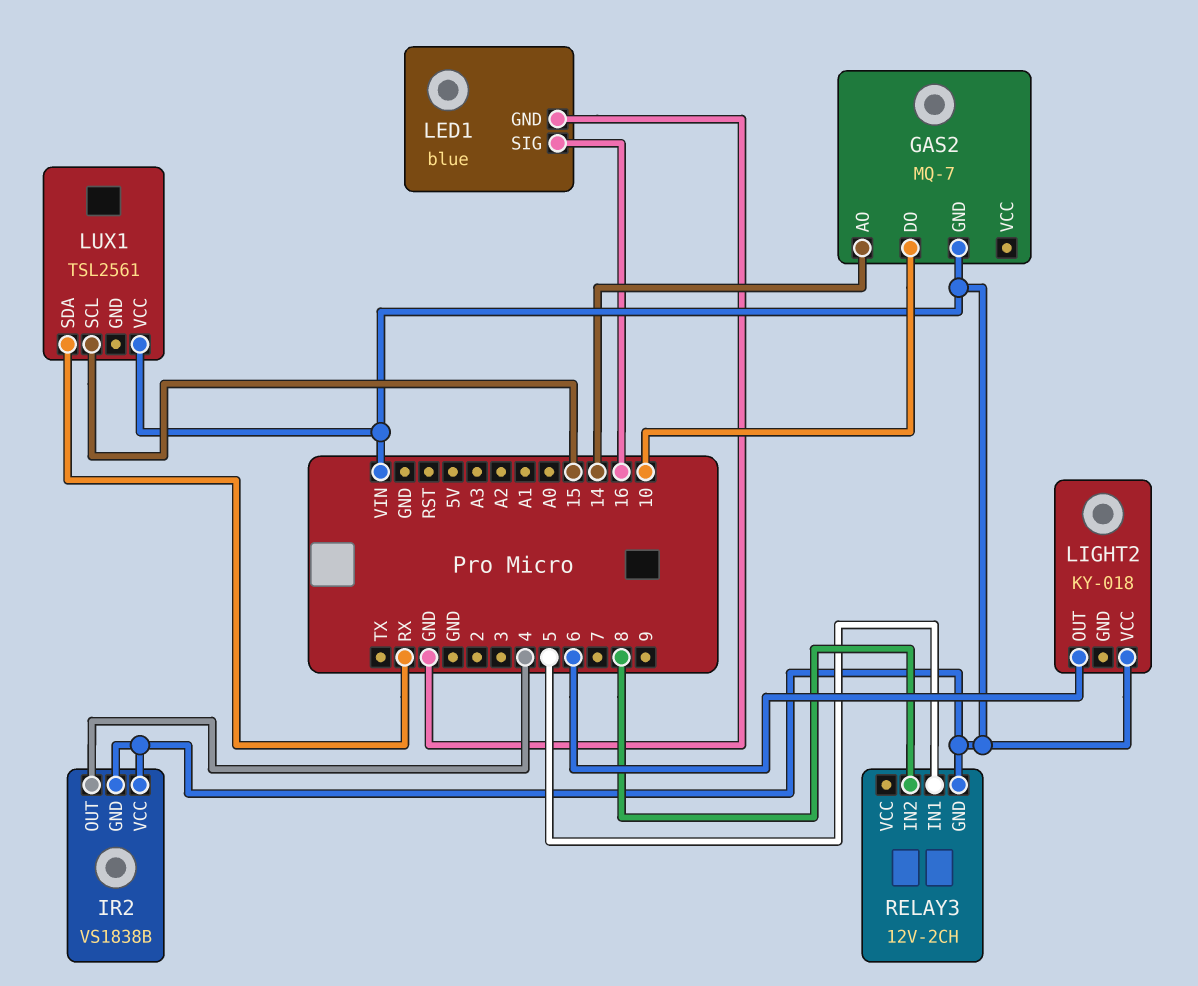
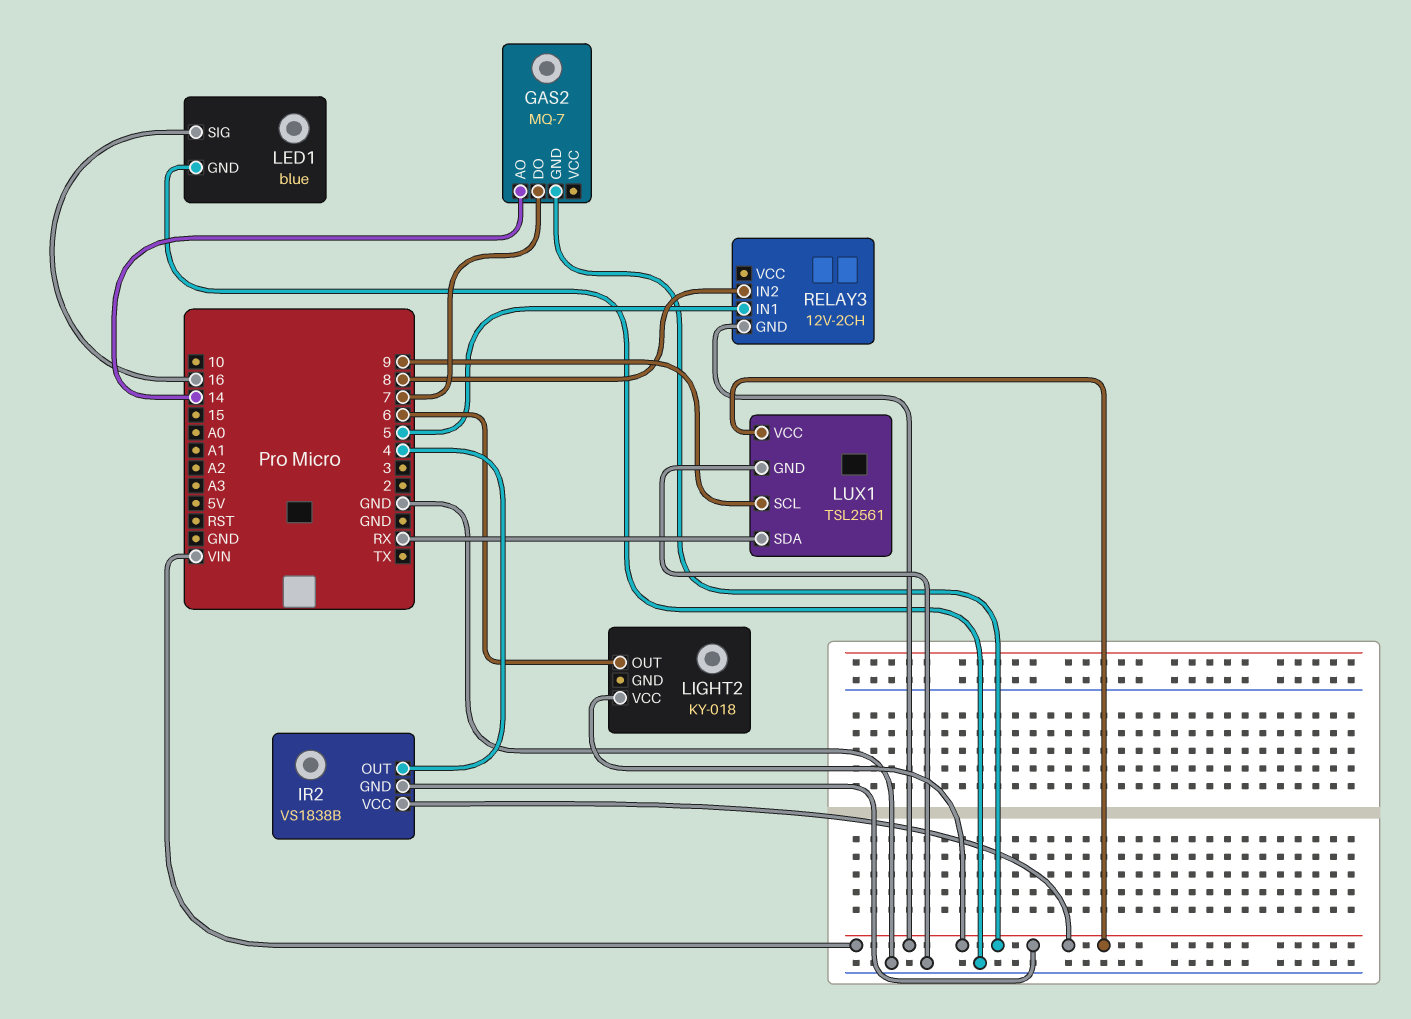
GAS2 pin DO: 10 -> 7
LUX1 pin GND: none -> GND
LUX1 pin SCL: 15 -> 9

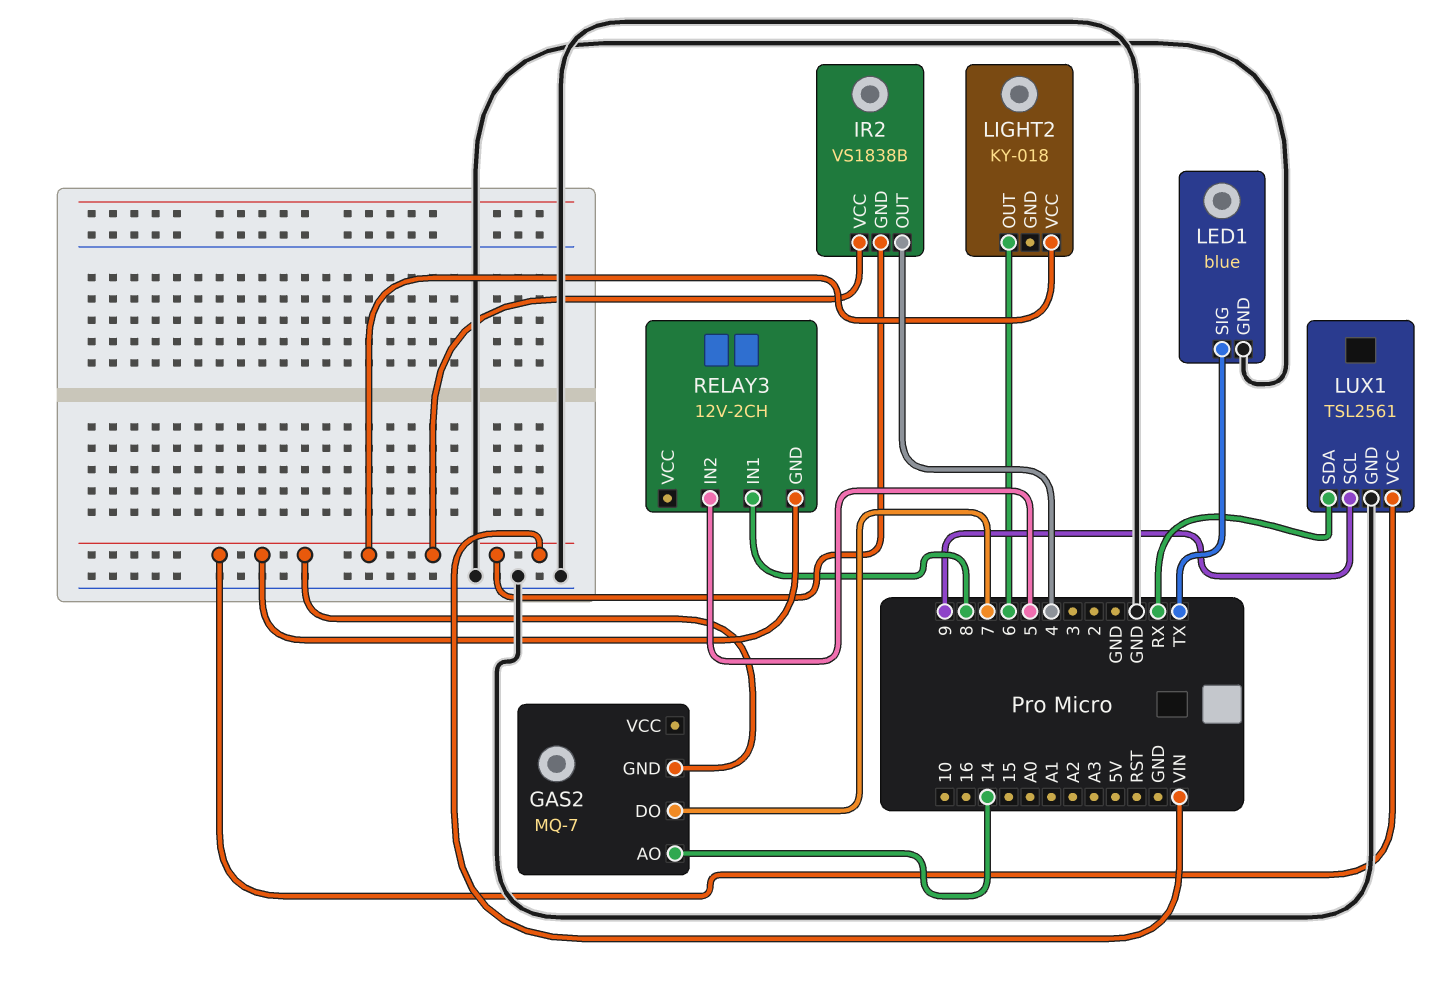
LED1 pin SIG: 16 -> TX
RELAY3 pin IN1: 5 -> 8
RELAY3 pin IN2: 8 -> 5

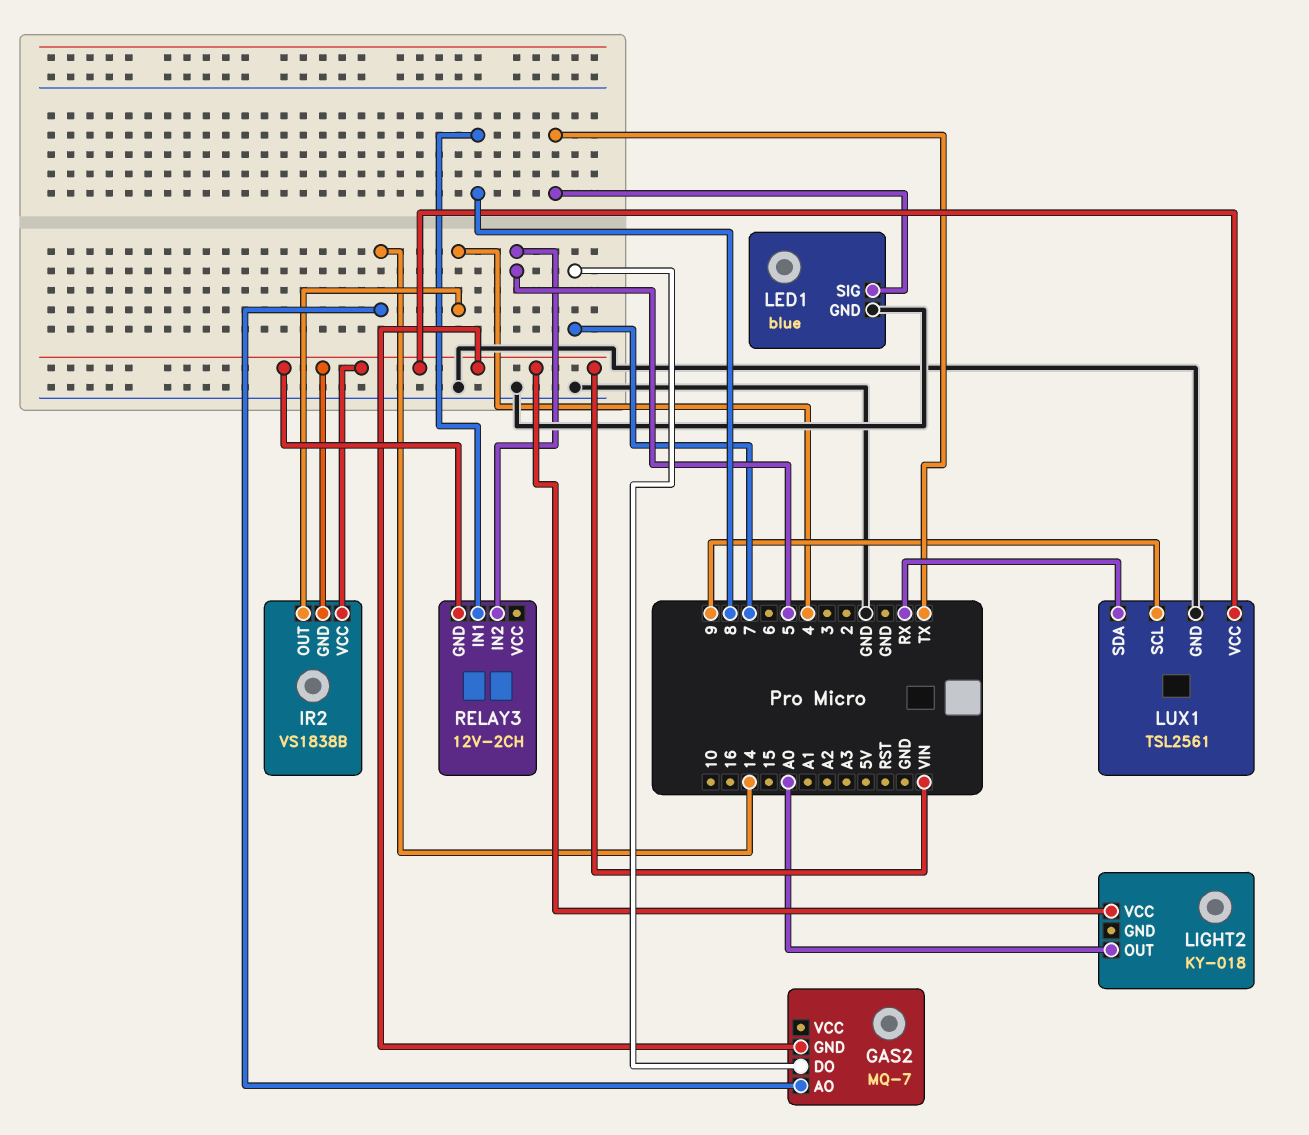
LIGHT2 pin OUT: 6 -> A0

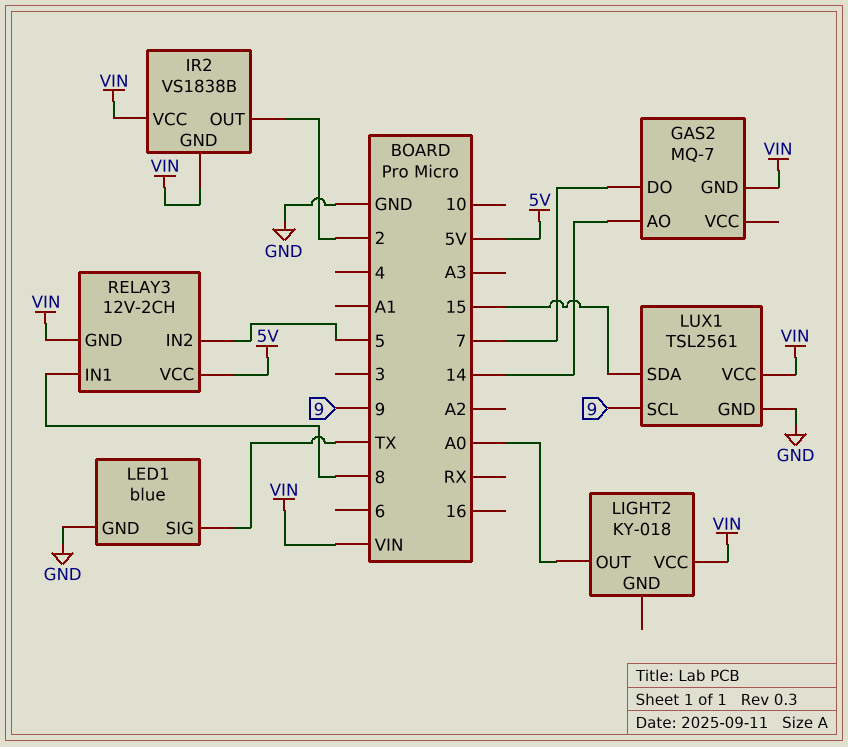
IR2 pin OUT: 4 -> 2
LUX1 pin SDA: RX -> 15
RELAY3 pin VCC: none -> 5V

